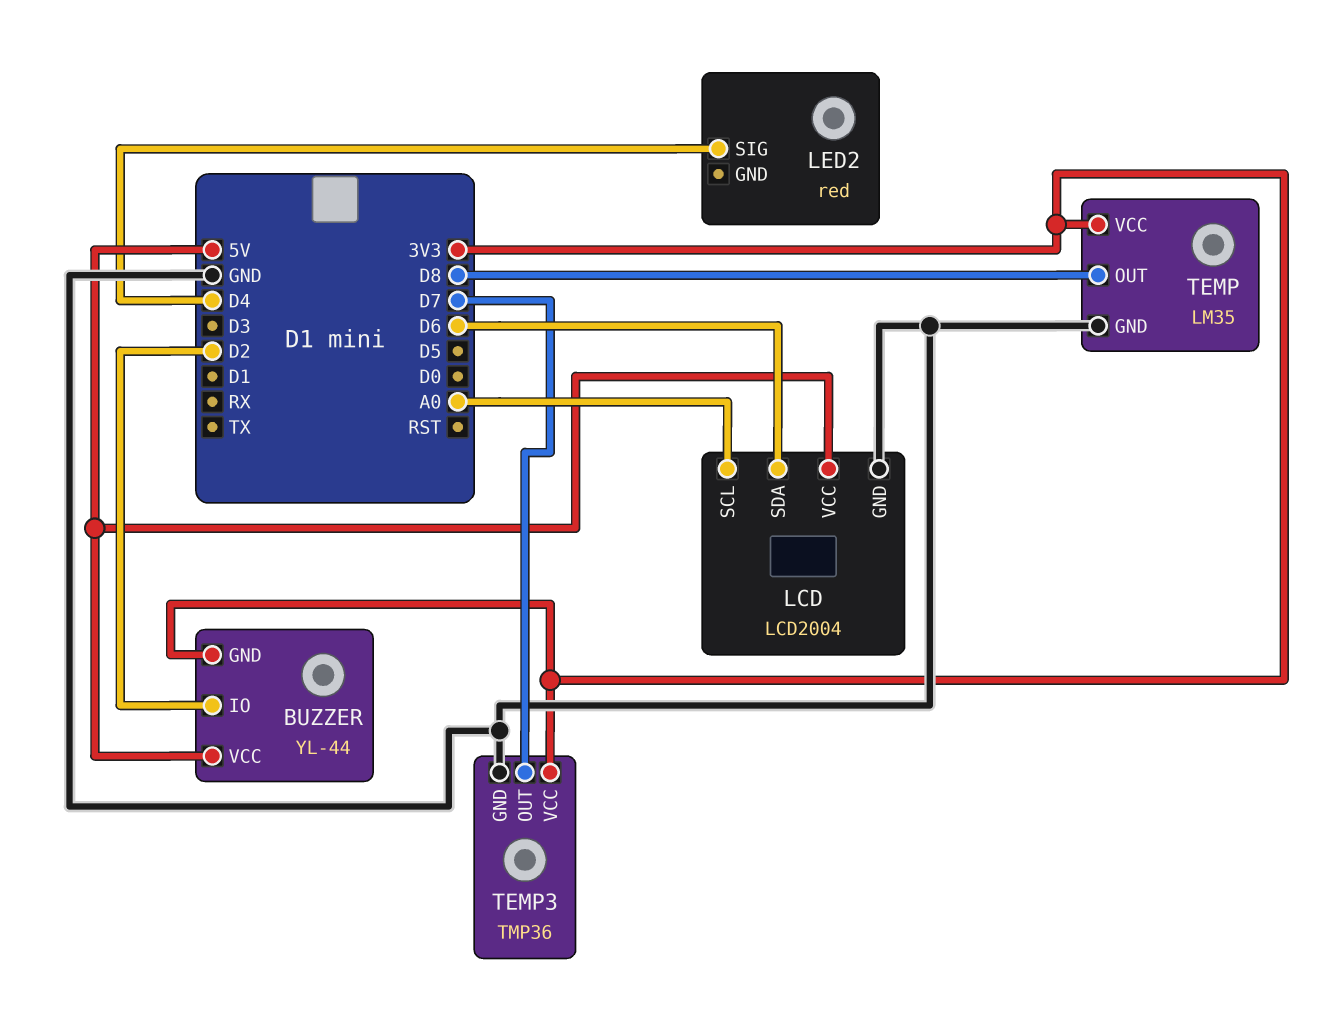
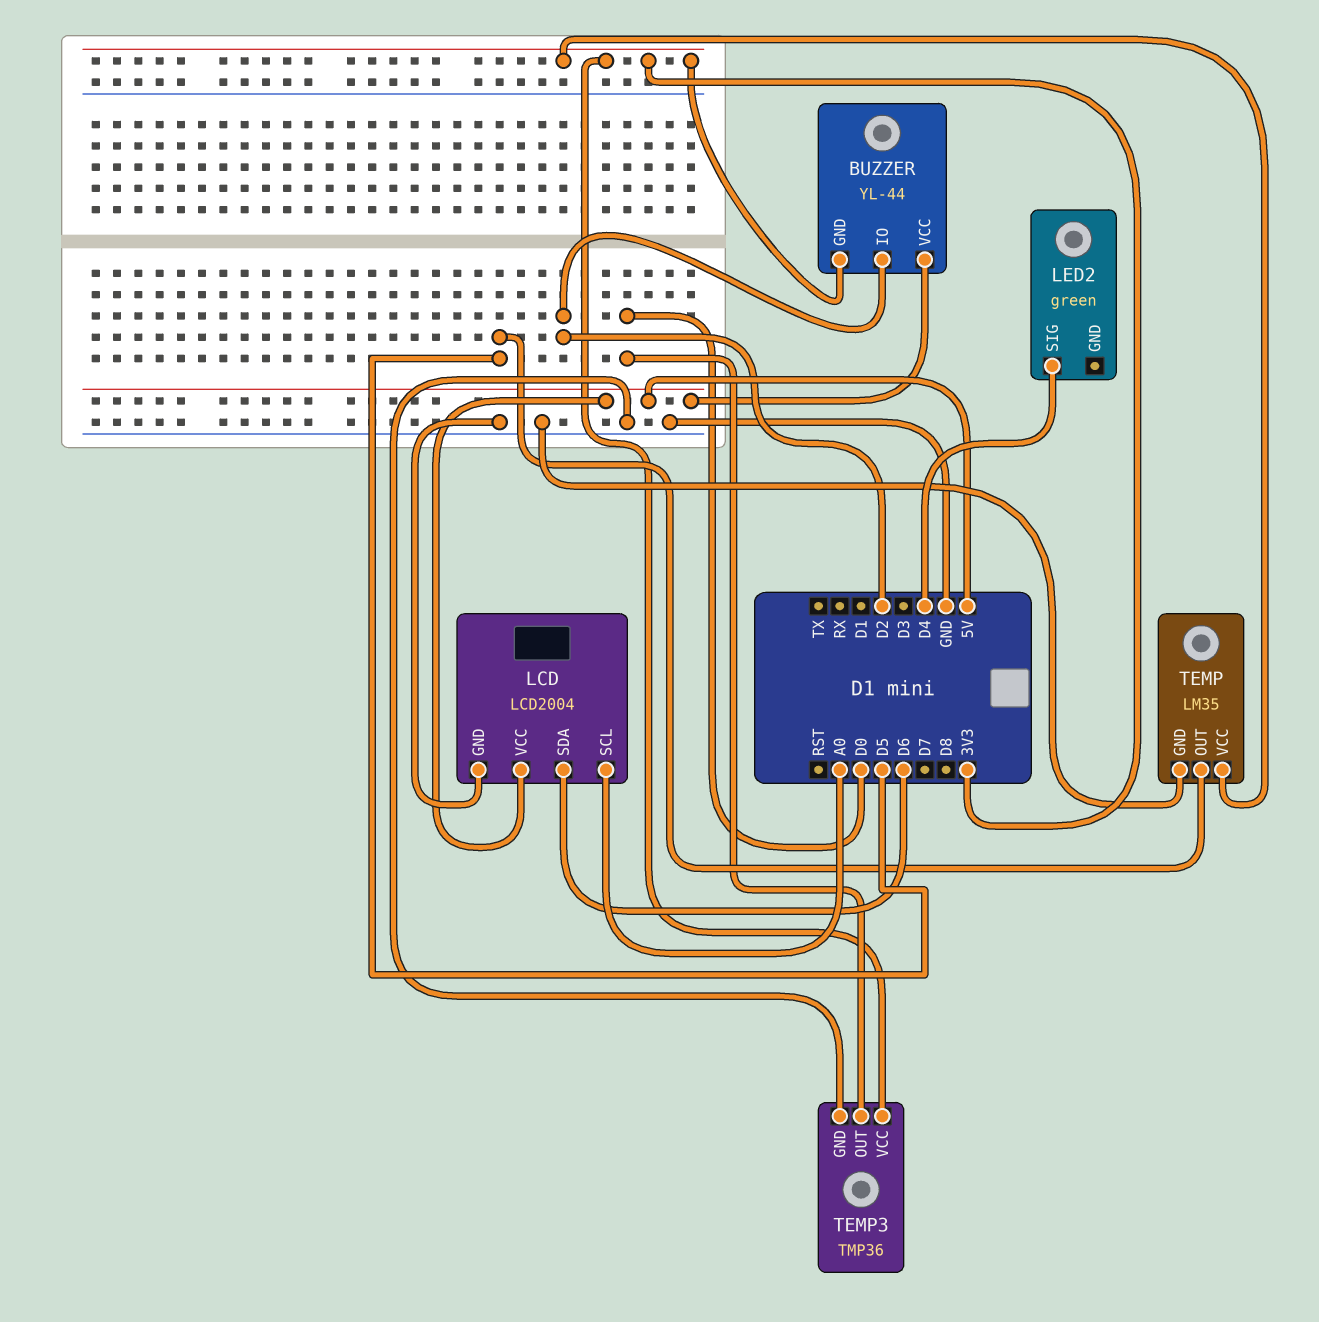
LED2: red -> green
TEMP pin OUT: D8 -> D5
TEMP3 pin OUT: D7 -> D0

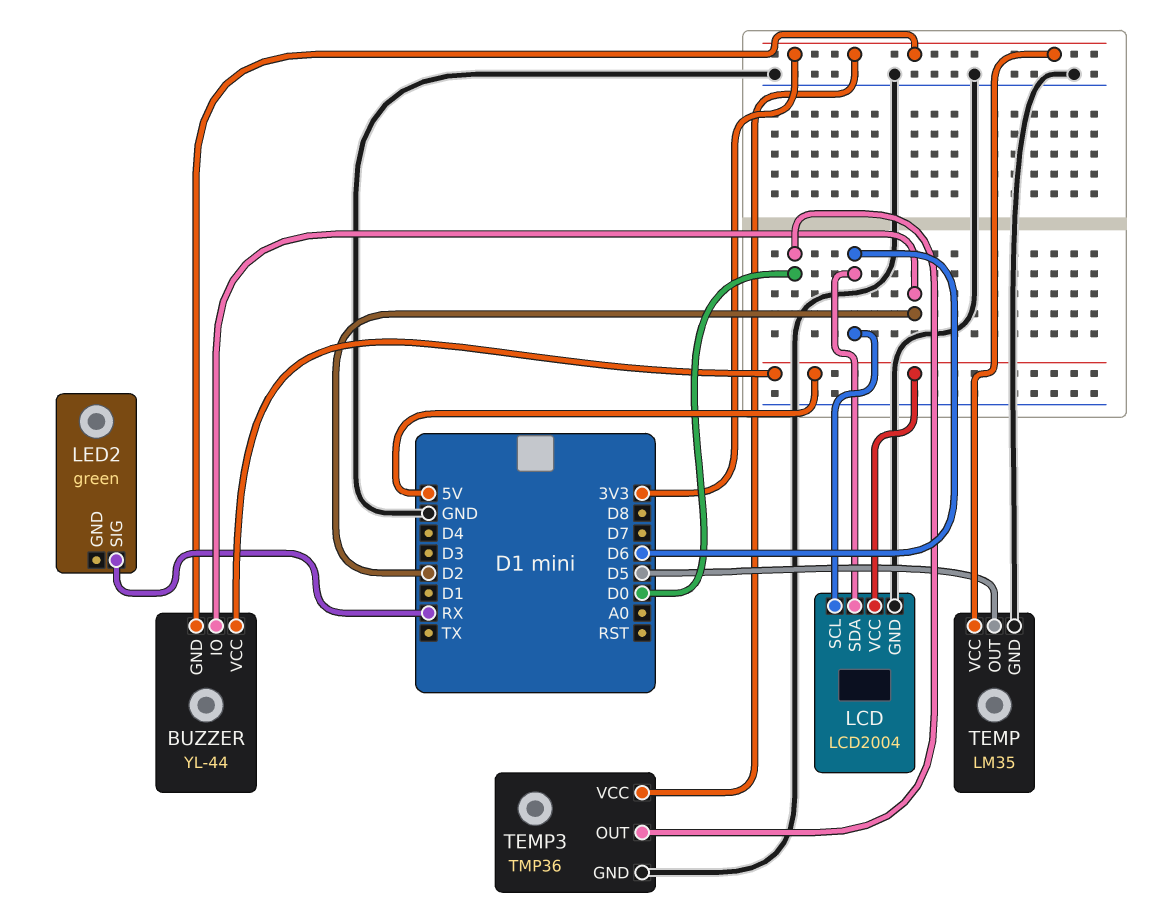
LCD pin SCL: A0 -> D6
LED2 pin SIG: D4 -> RX

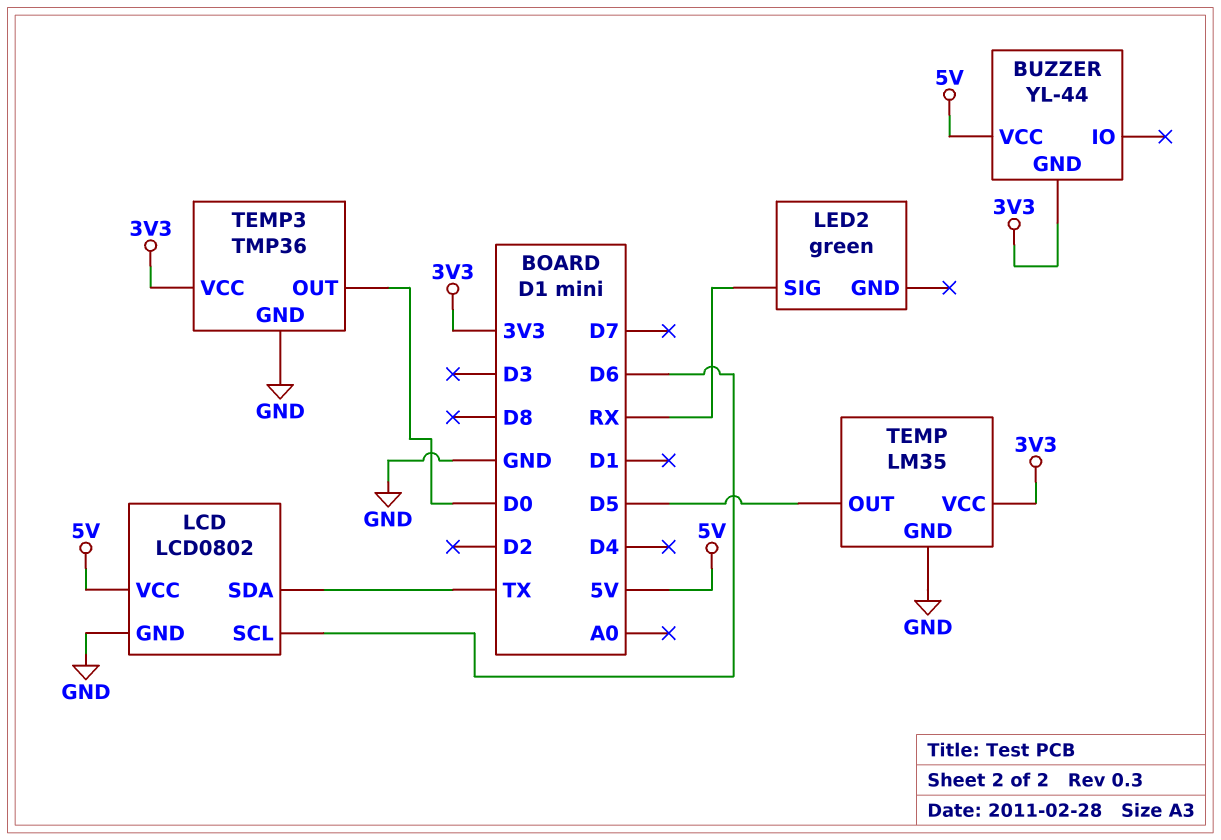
BUZZER pin IO: D2 -> none
LCD: LCD2004 -> LCD0802
LCD pin SDA: D6 -> TX

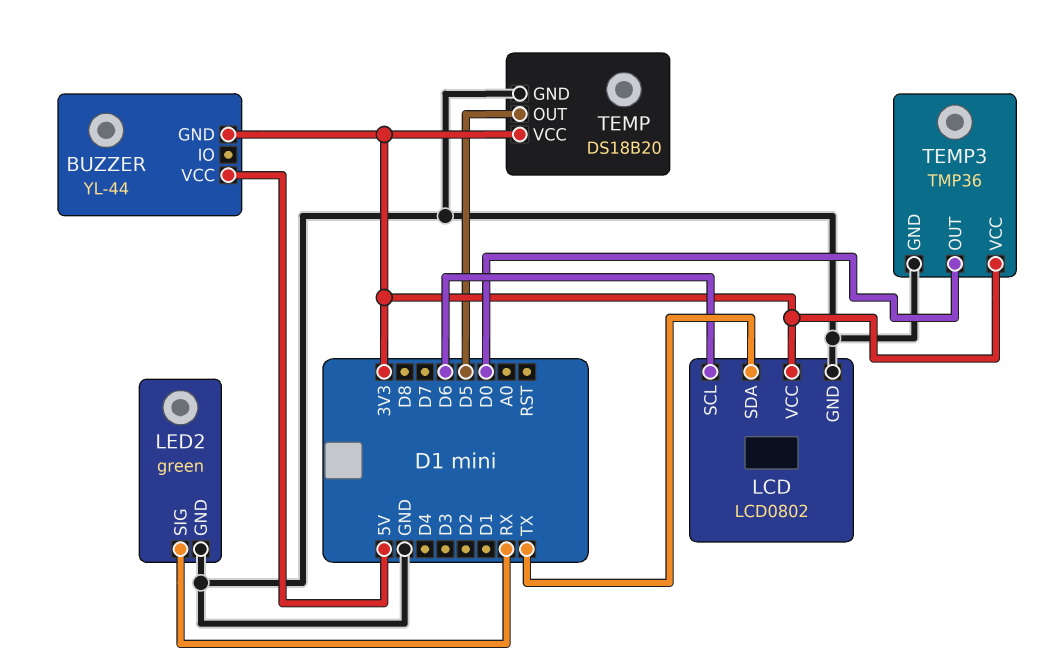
LCD pin VCC: 5V -> 3V3
LED2 pin GND: none -> GND
TEMP: LM35 -> DS18B20

